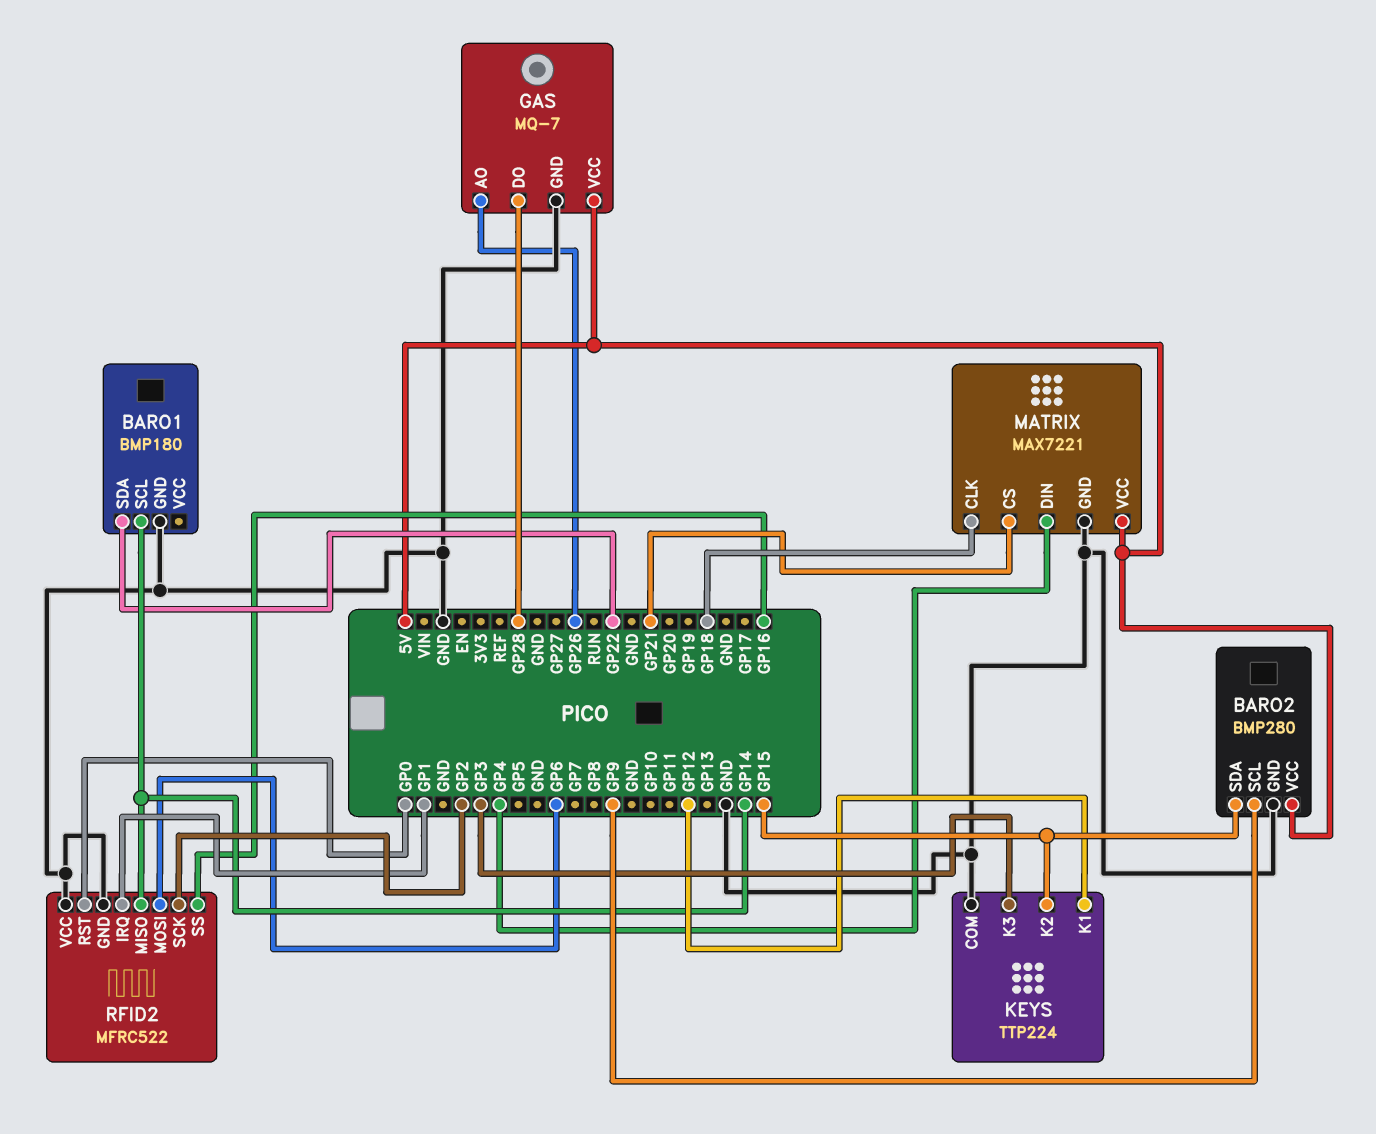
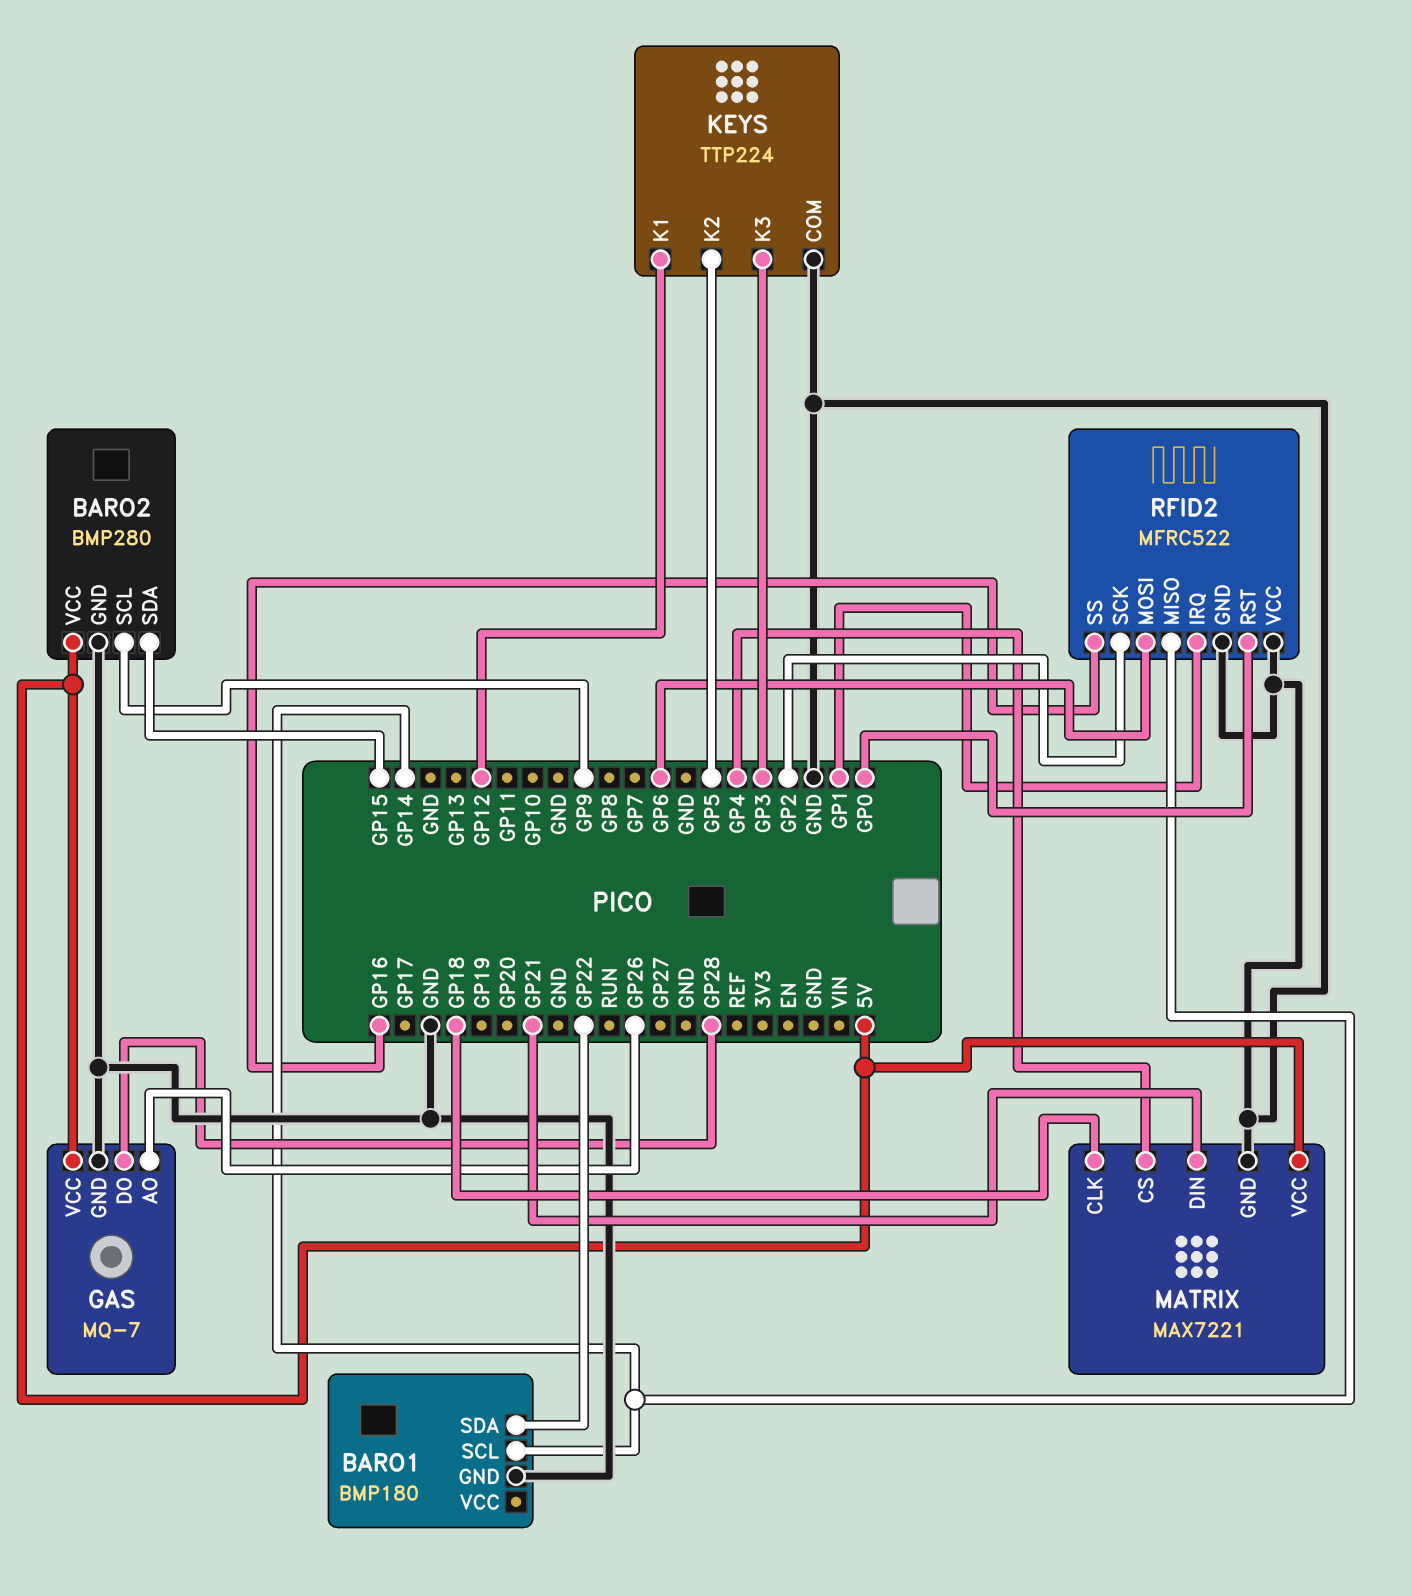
KEYS pin K2: GP15 -> GP5
MATRIX pin CS: GP21 -> GP4
MATRIX pin DIN: GP4 -> GP21

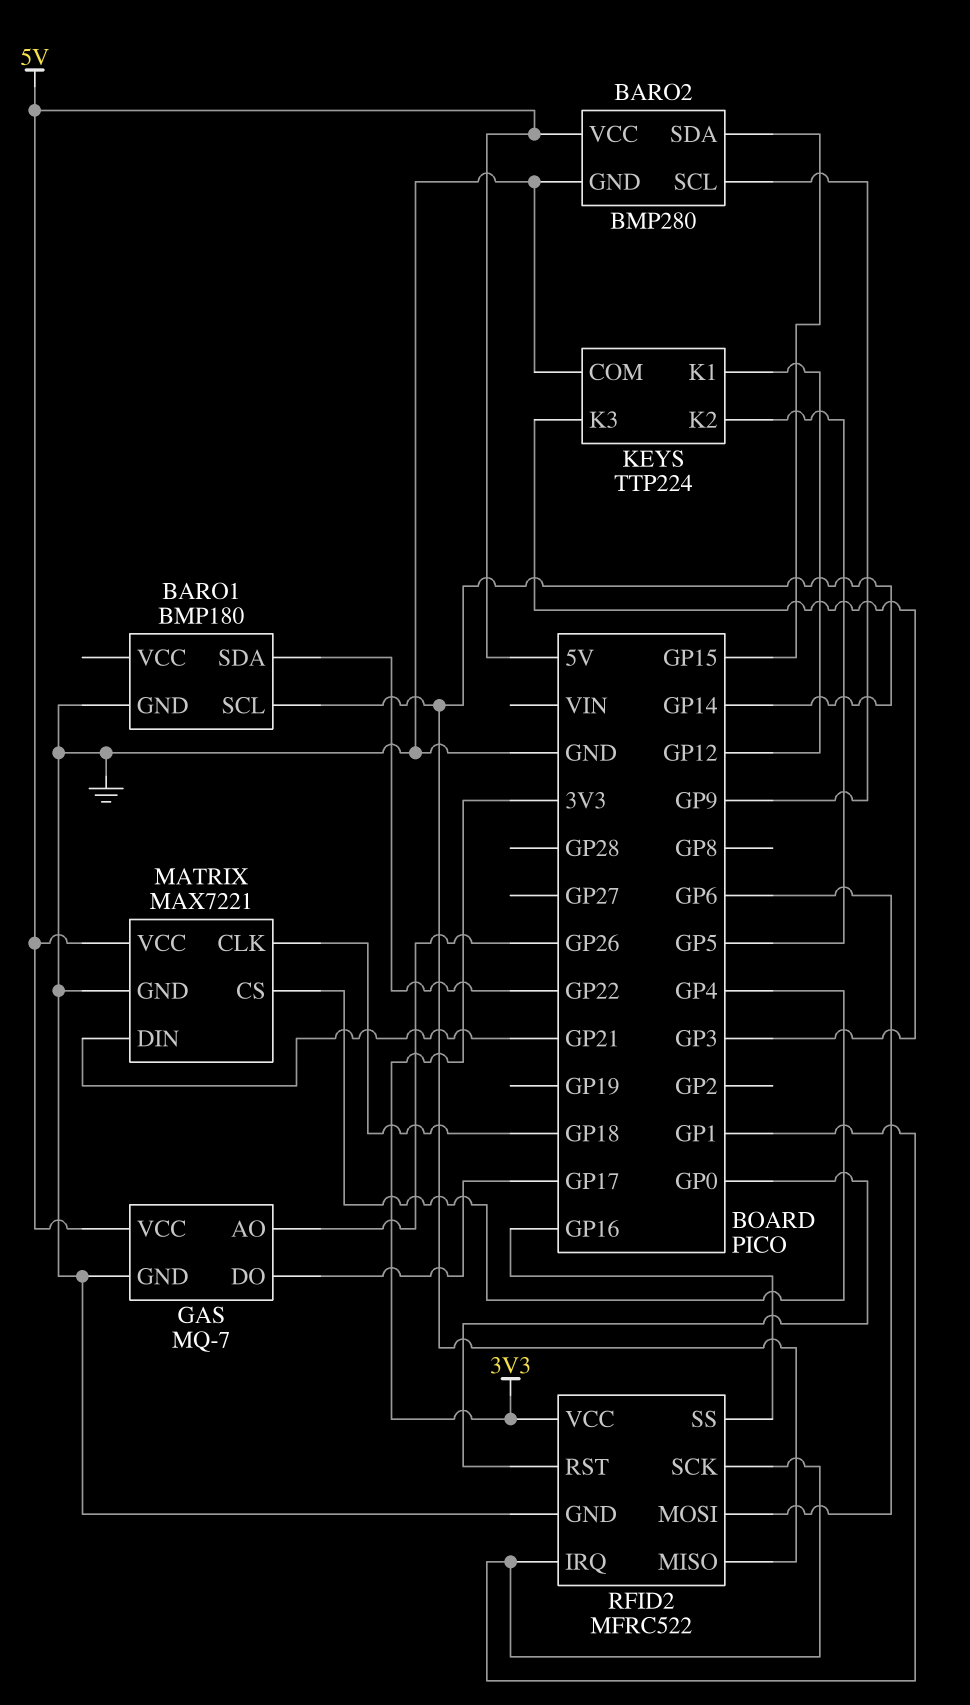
GAS pin DO: GP28 -> GP17
RFID2 pin SCK: GP2 -> GP1
RFID2 pin VCC: GND -> 3V3

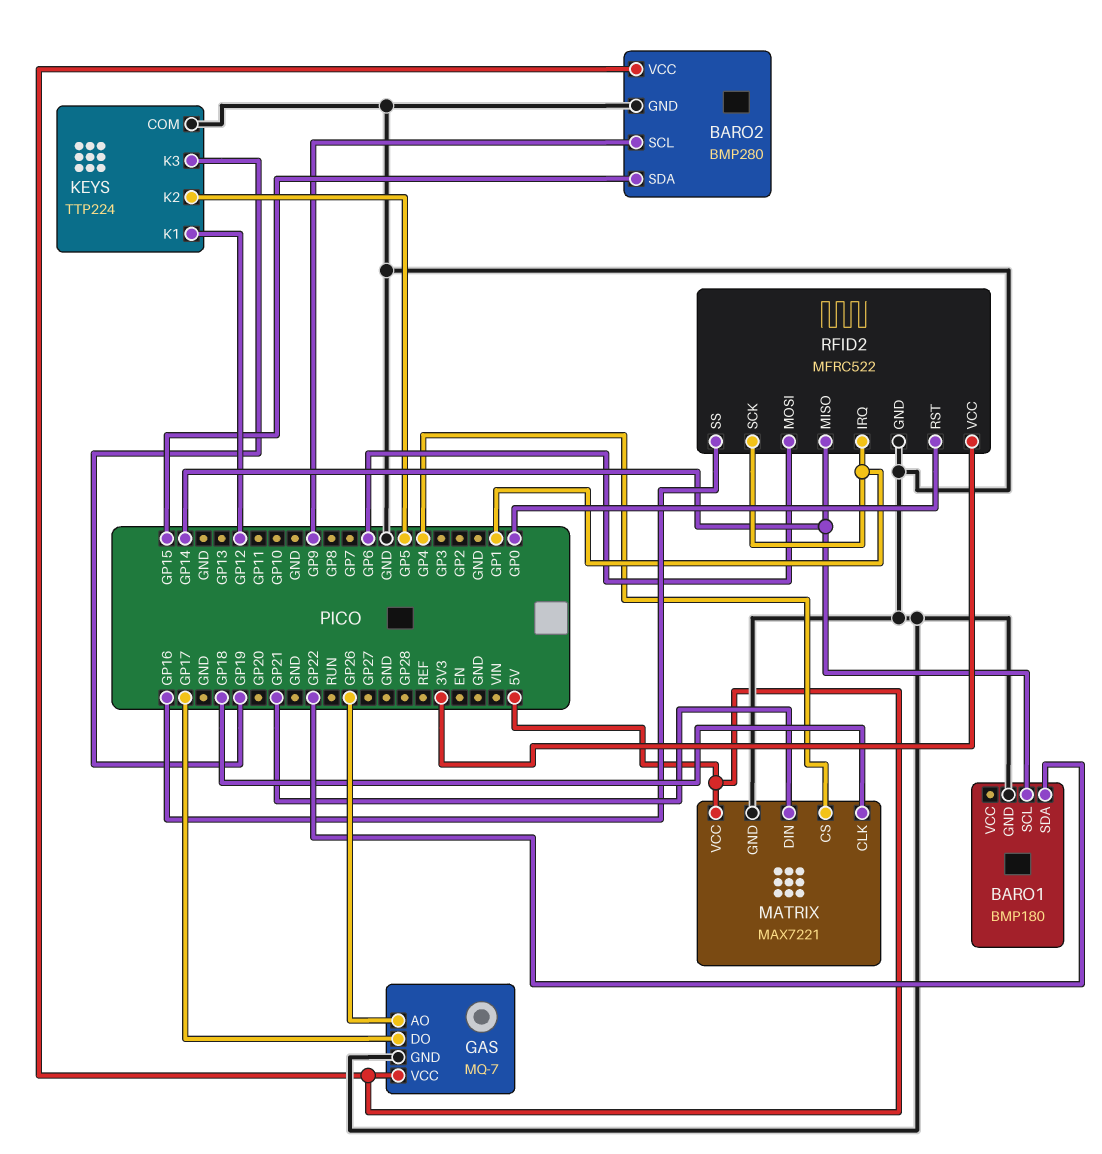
KEYS pin K3: GP3 -> GP19

